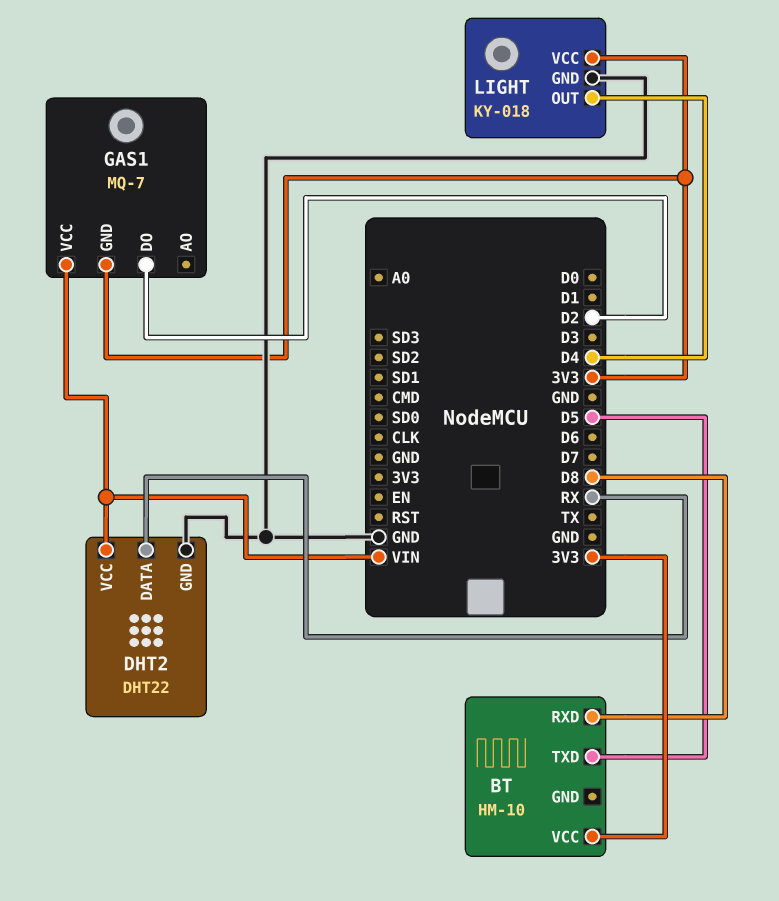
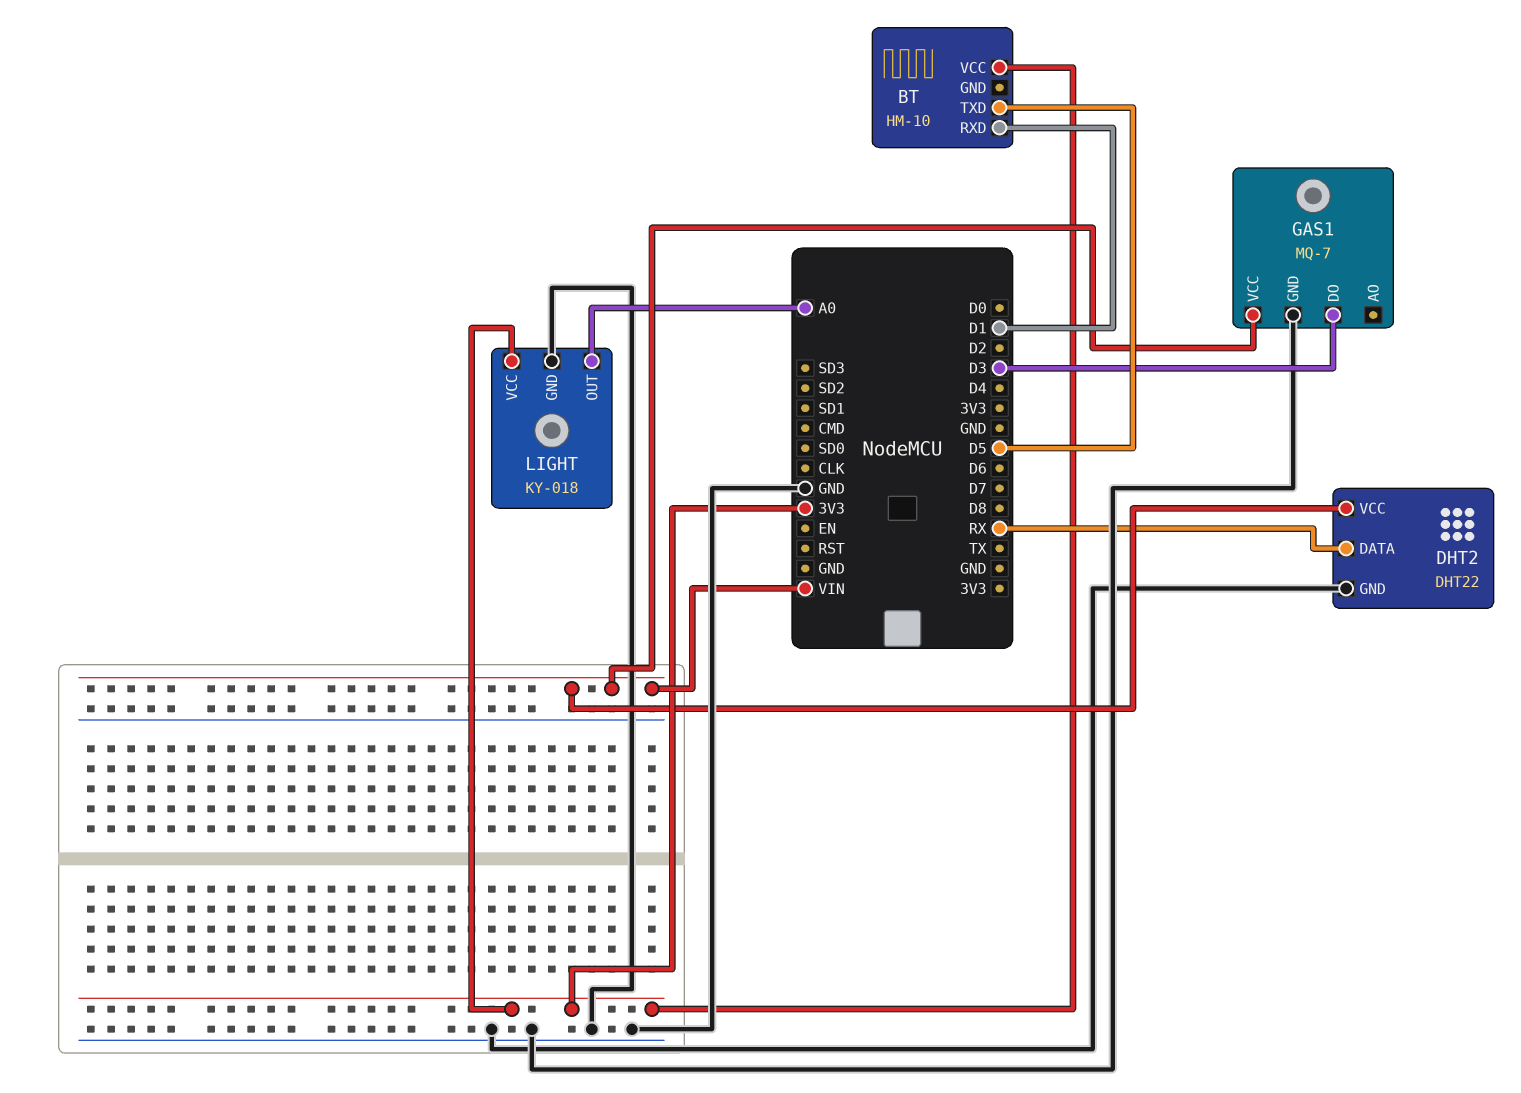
BT pin RXD: D8 -> D1
GAS1 pin DO: D2 -> D3
GAS1 pin GND: 3V3 -> GND
LIGHT pin OUT: D4 -> A0

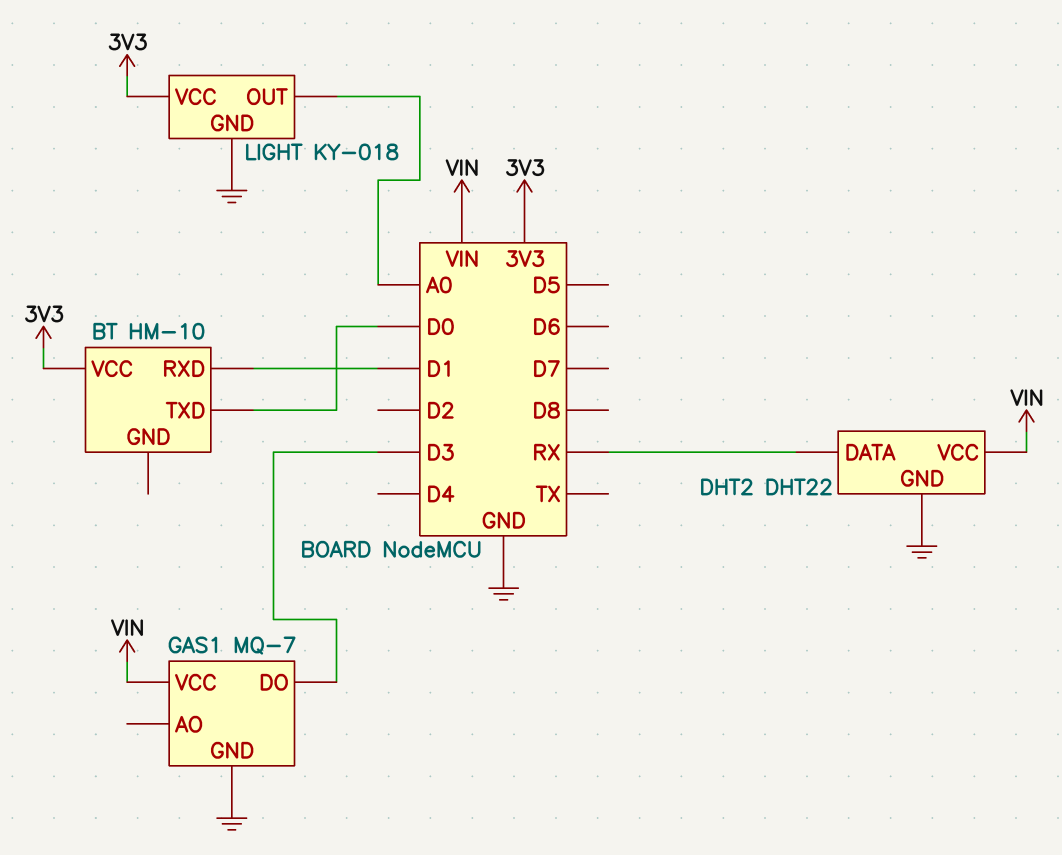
BT pin TXD: D5 -> D0

